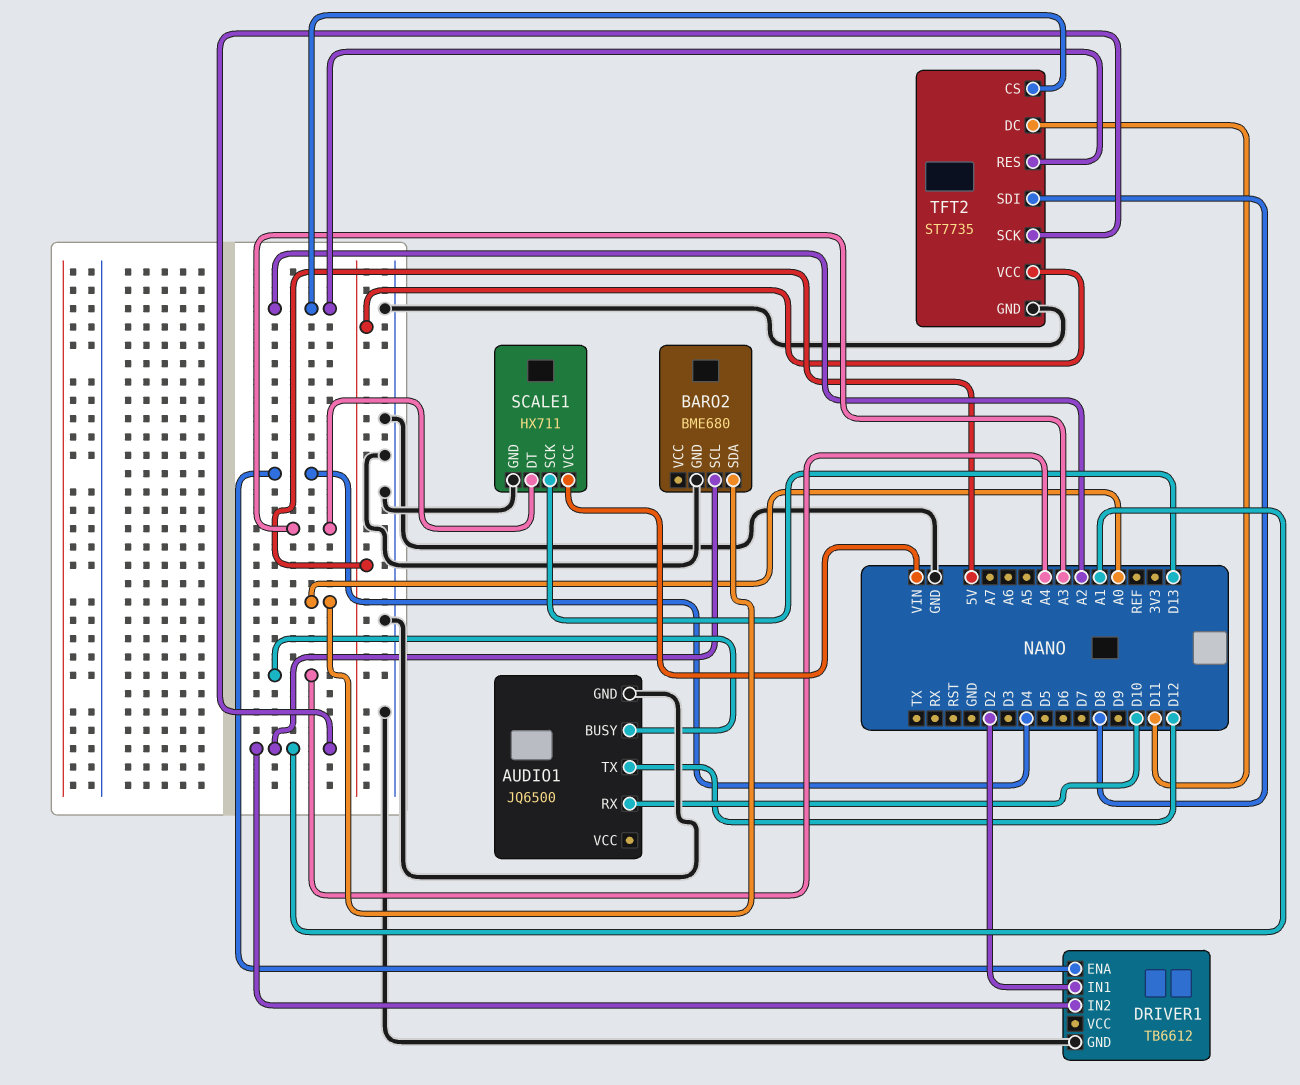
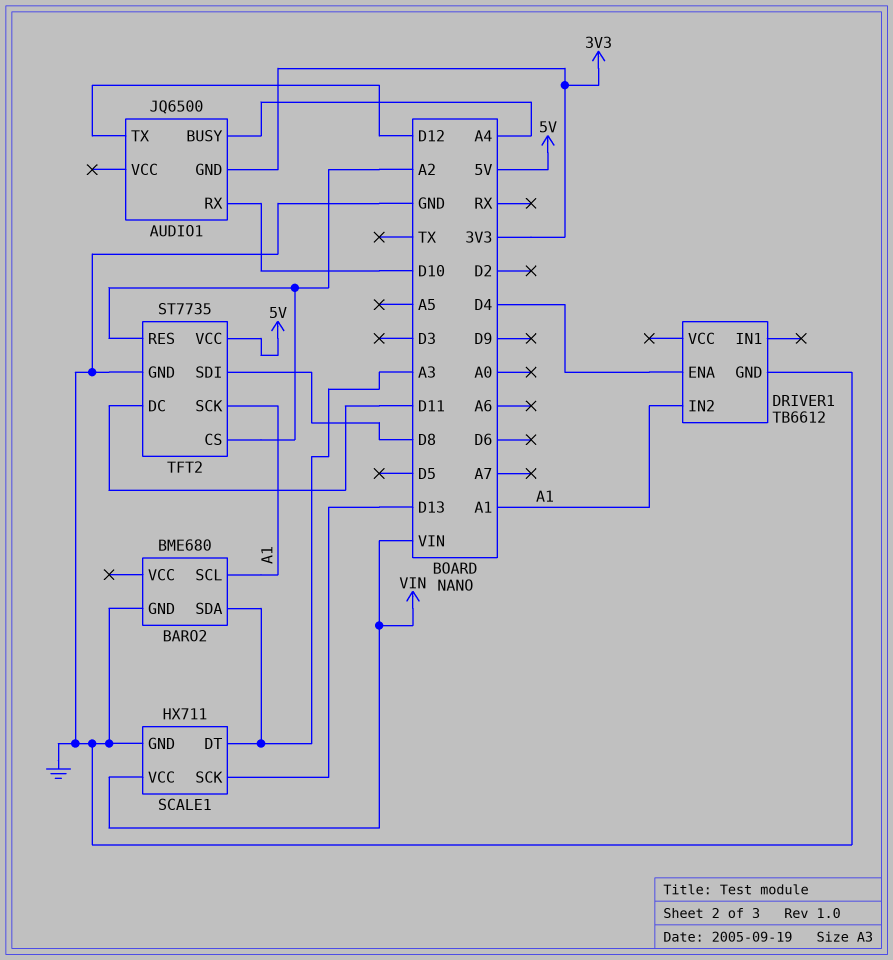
AUDIO1 pin GND: GND -> 3V3
BARO2 pin SDA: A0 -> A3
DRIVER1 pin IN1: D2 -> none

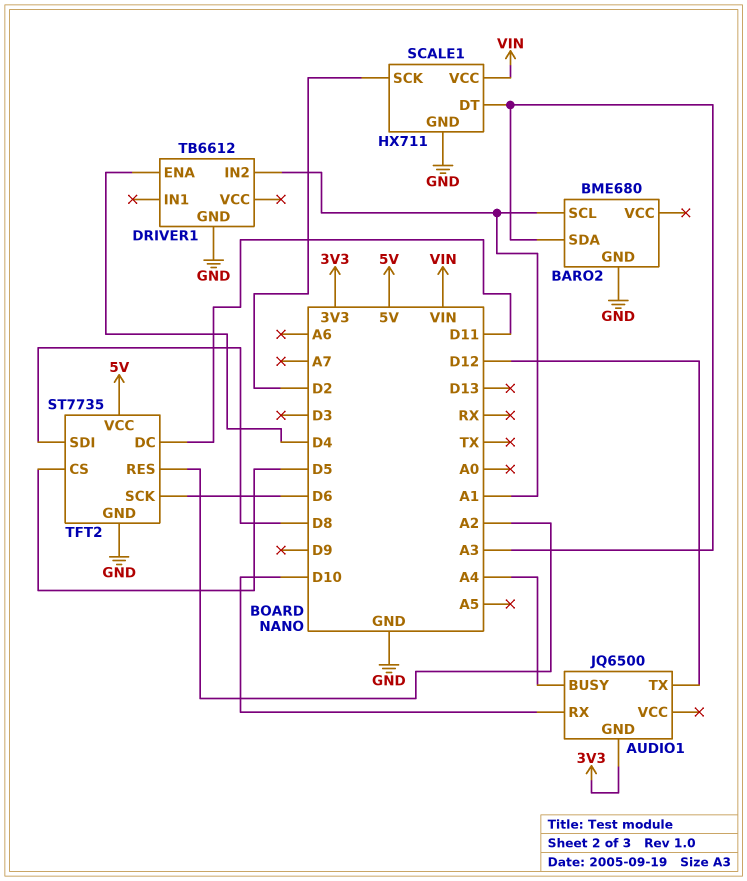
SCALE1 pin SCK: D13 -> D2
TFT2 pin CS: A2 -> D5
TFT2 pin SCK: A1 -> D6

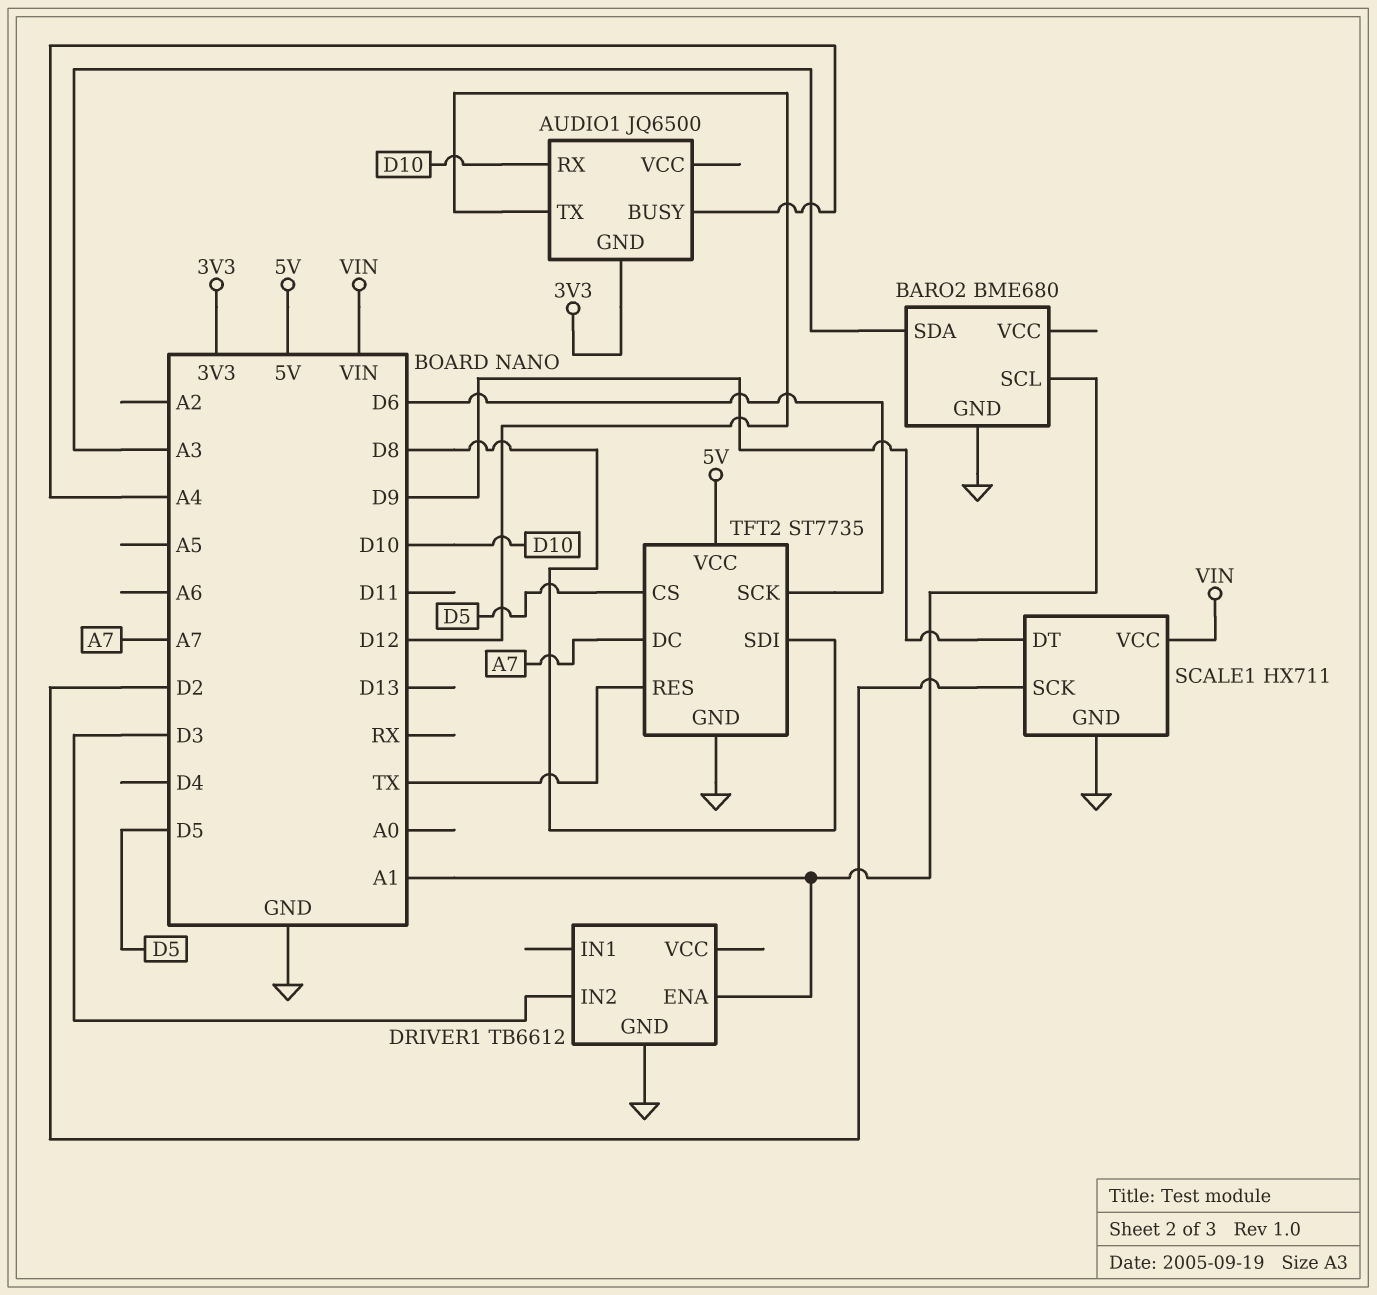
DRIVER1 pin ENA: D4 -> A1
DRIVER1 pin IN2: A1 -> D3
SCALE1 pin DT: A3 -> D9
TFT2 pin DC: D11 -> A7
TFT2 pin RES: A2 -> TX

